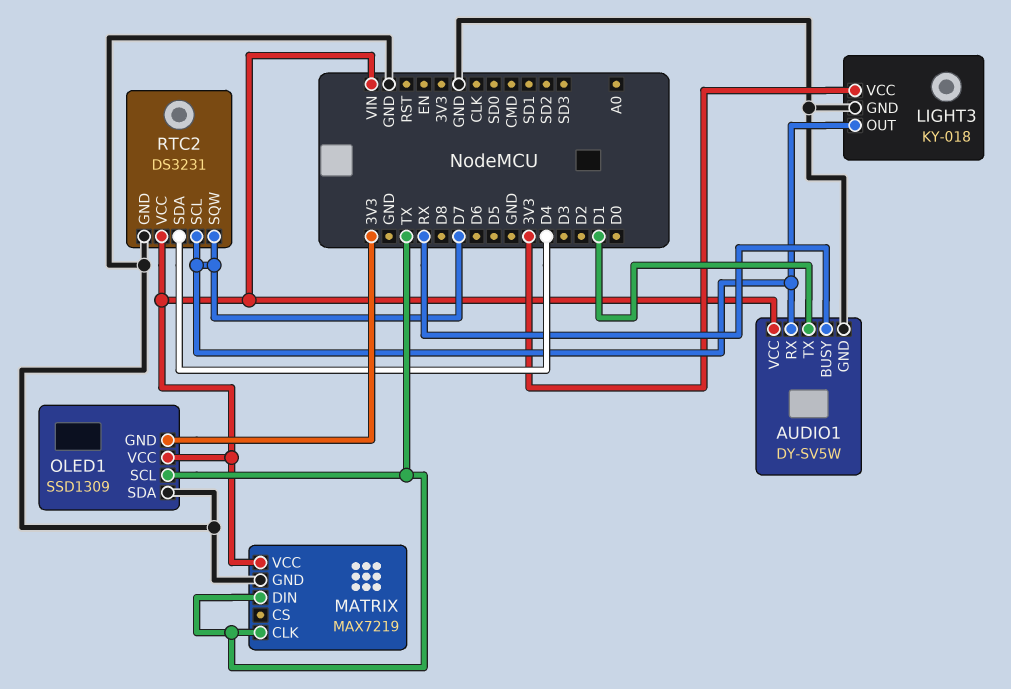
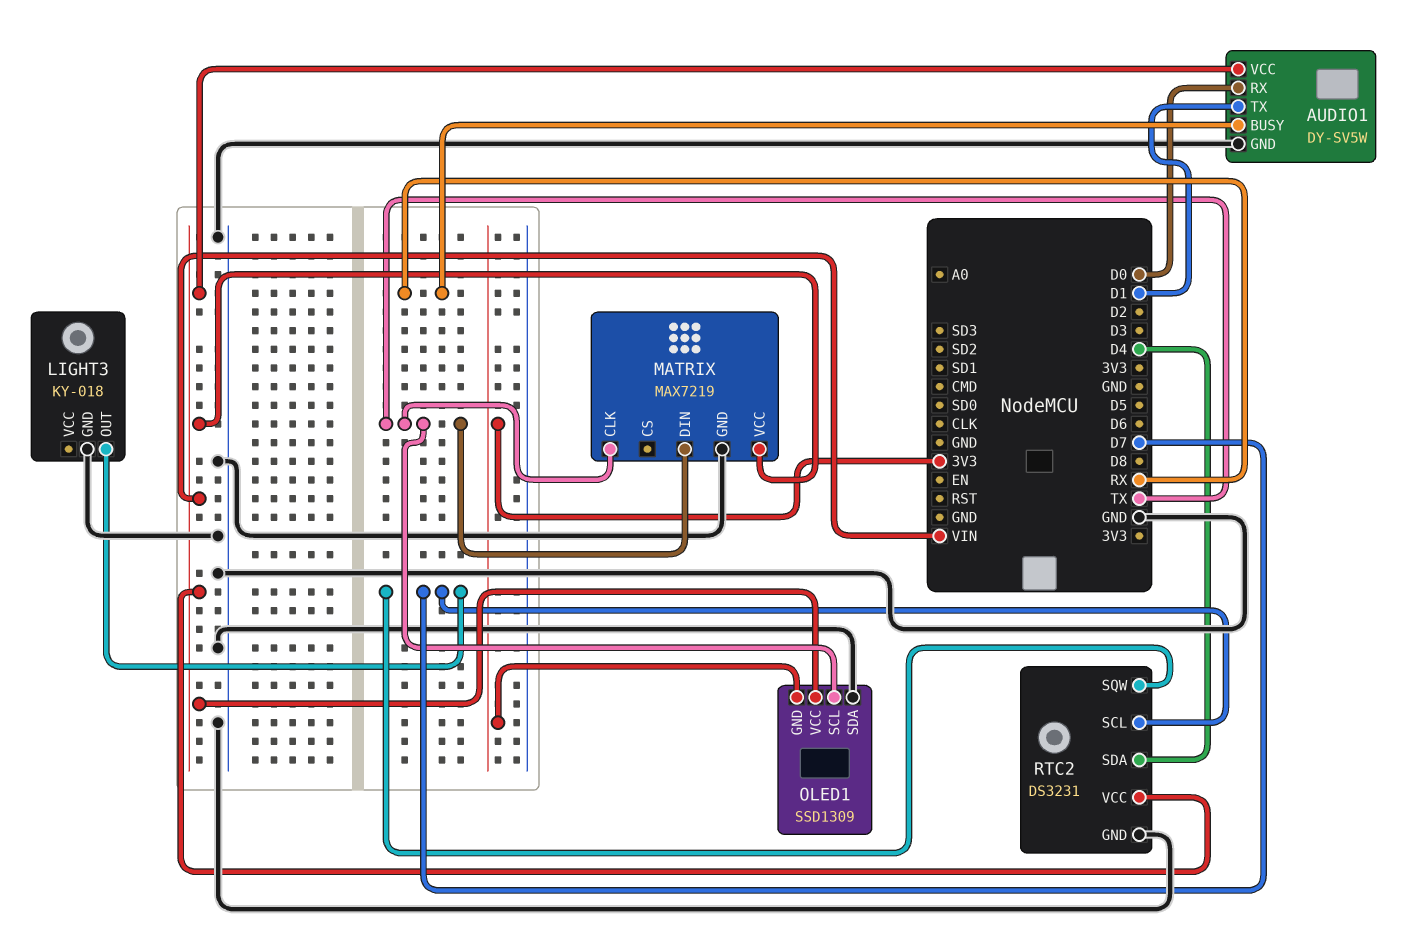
AUDIO1 pin RX: D7 -> D0
LIGHT3 pin VCC: 3V3 -> none

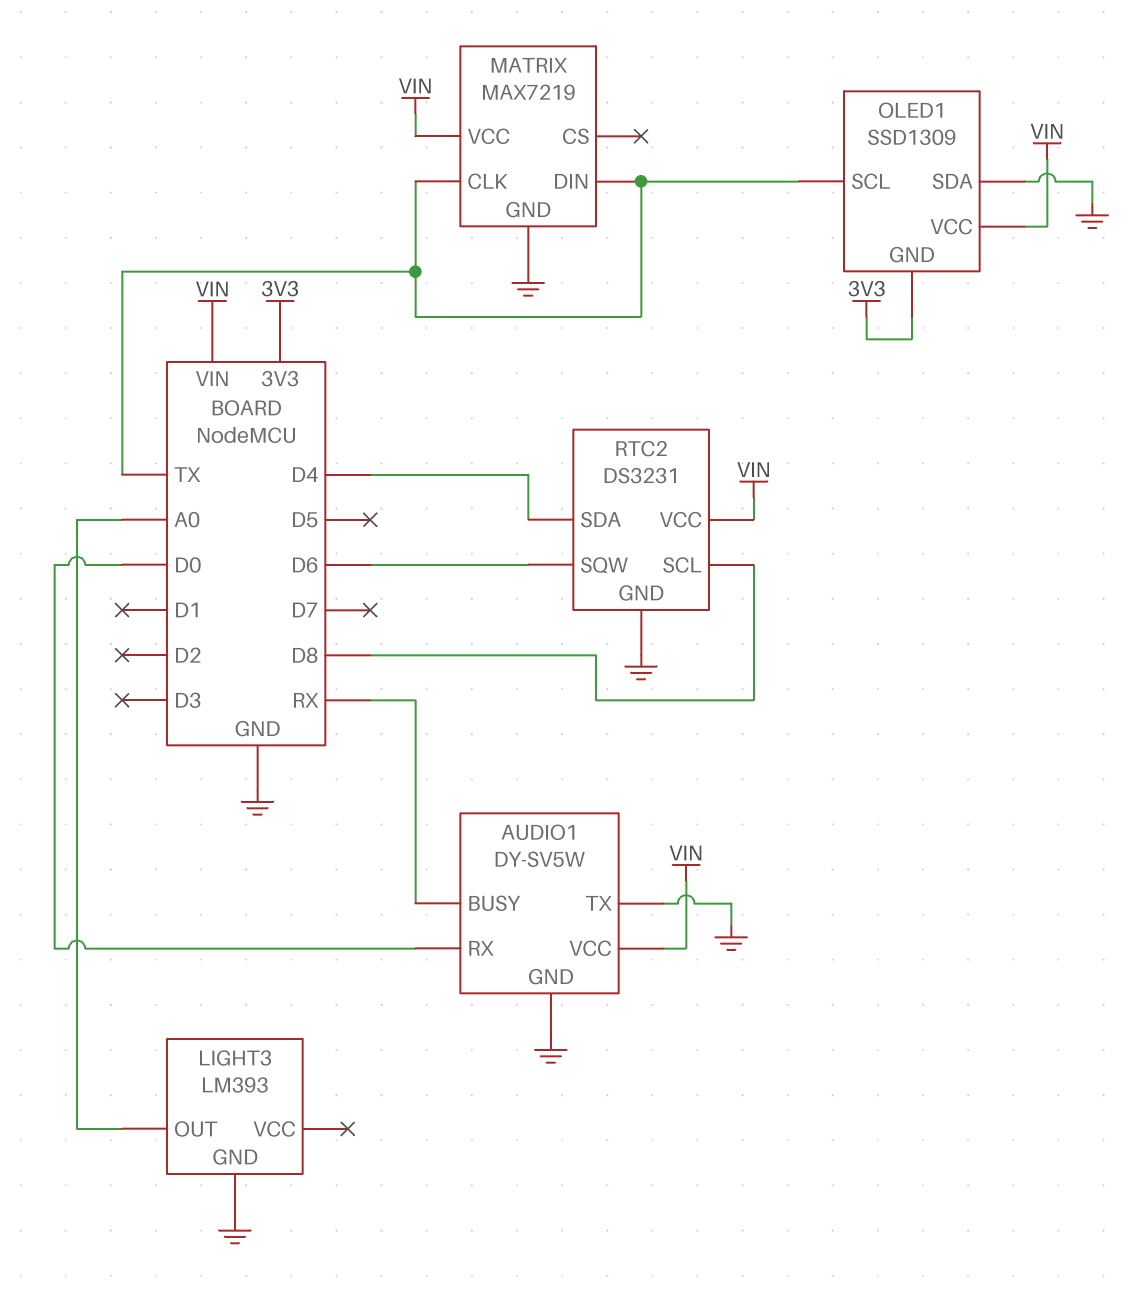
AUDIO1 pin TX: D1 -> GND
LIGHT3: KY-018 -> LM393
LIGHT3 pin OUT: D7 -> A0
RTC2 pin SCL: D7 -> D8
RTC2 pin SQW: D7 -> D6

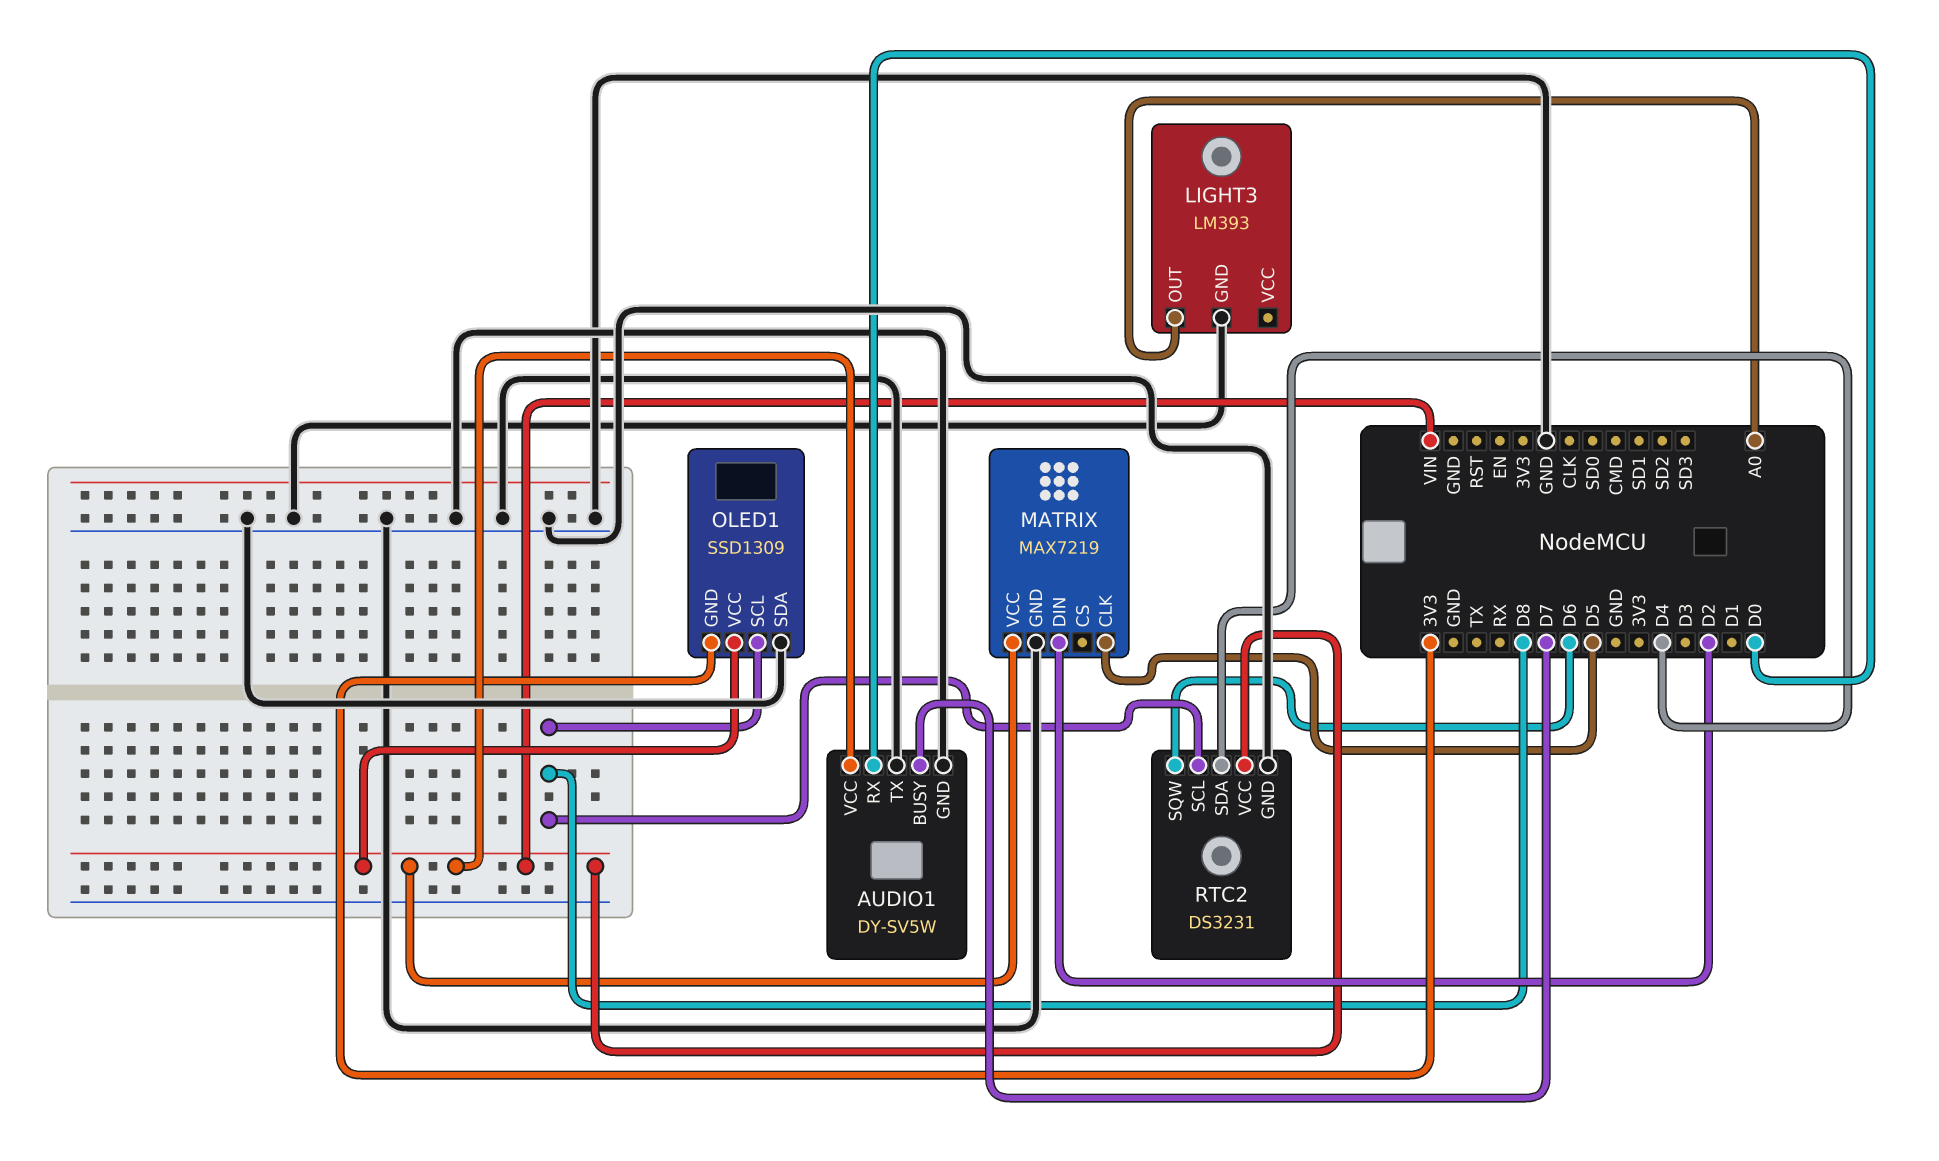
AUDIO1 pin BUSY: RX -> D7
MATRIX pin CLK: TX -> D5
MATRIX pin DIN: TX -> D2
OLED1 pin SCL: TX -> D8

